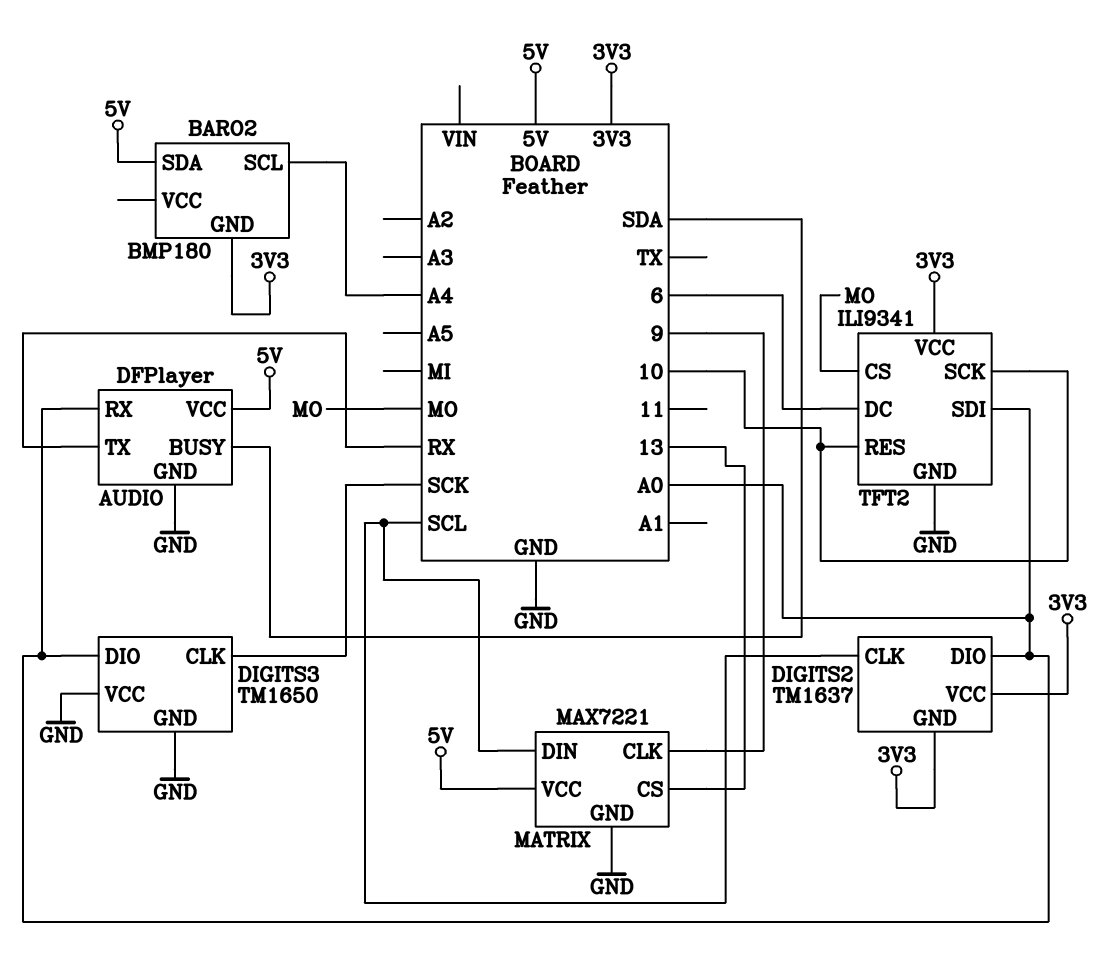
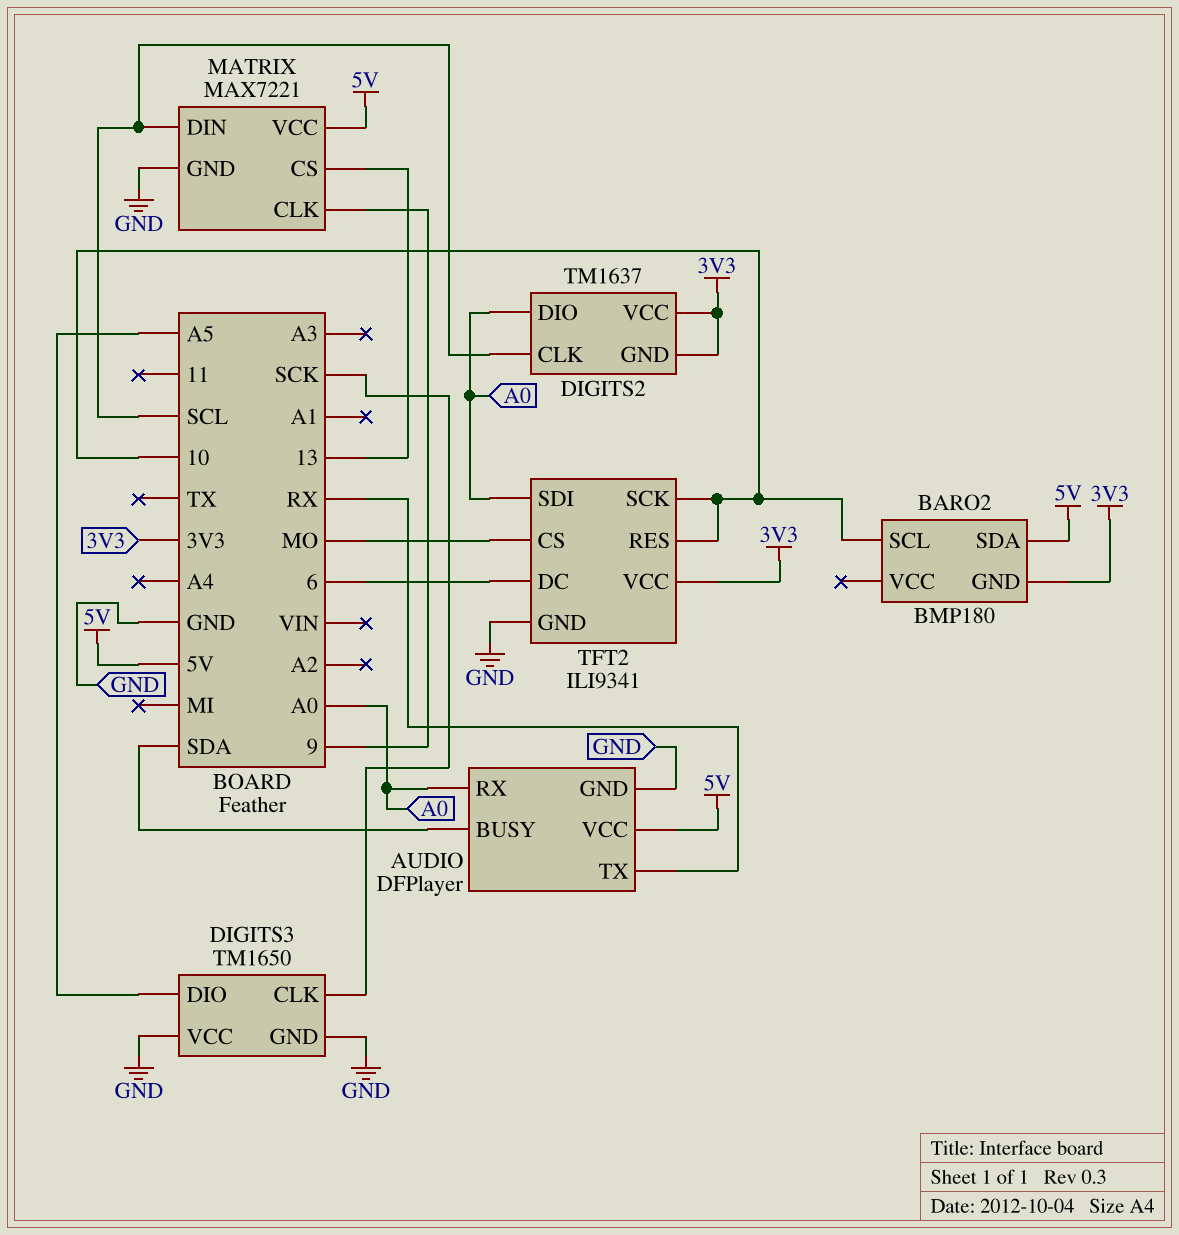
BARO2 pin SCL: A4 -> 10
DIGITS3 pin DIO: A0 -> A5

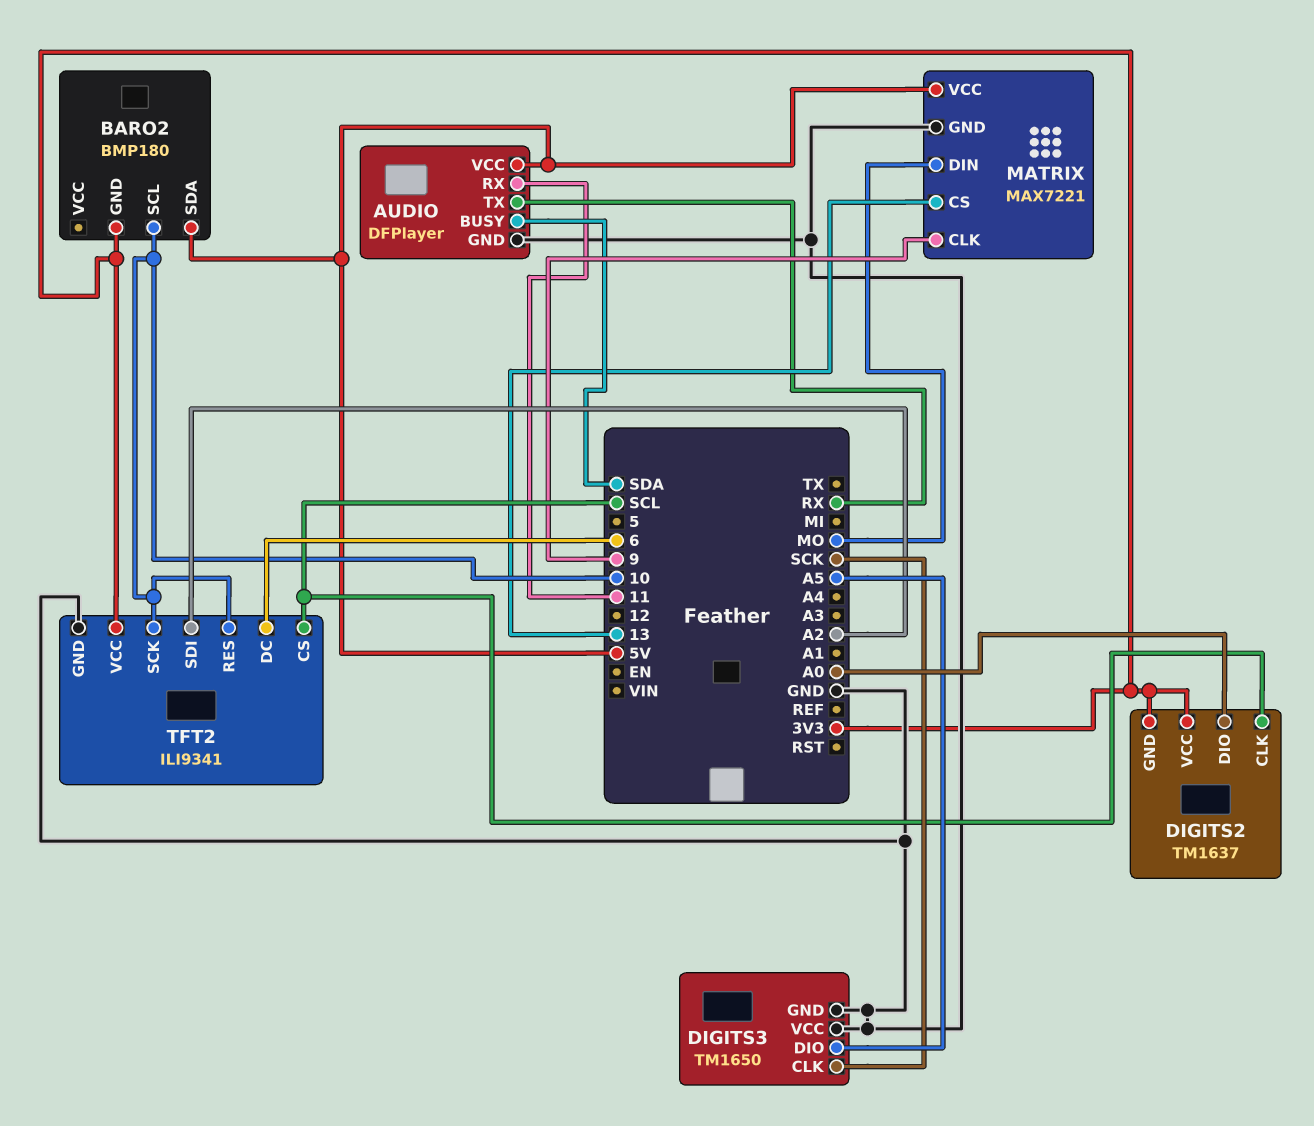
AUDIO pin RX: A0 -> 11
MATRIX pin DIN: SCL -> MO
TFT2 pin CS: MO -> SCL
TFT2 pin SDI: A0 -> A2

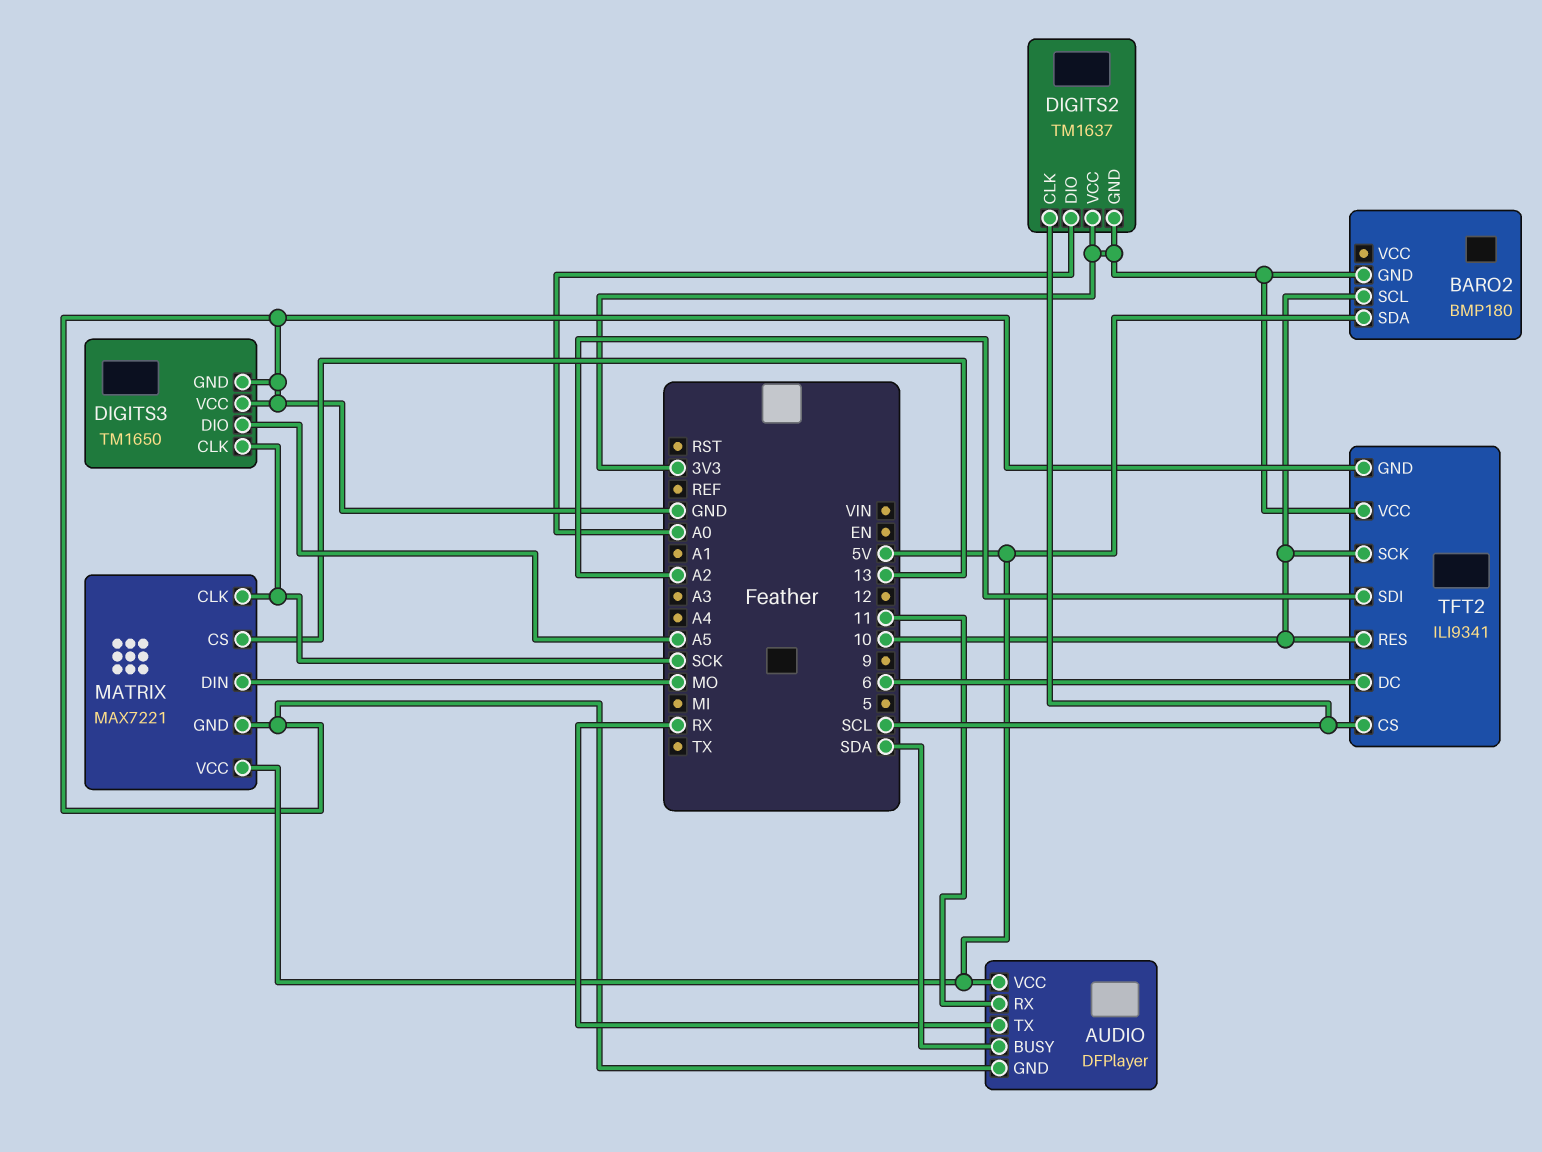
MATRIX pin CLK: 9 -> SCK

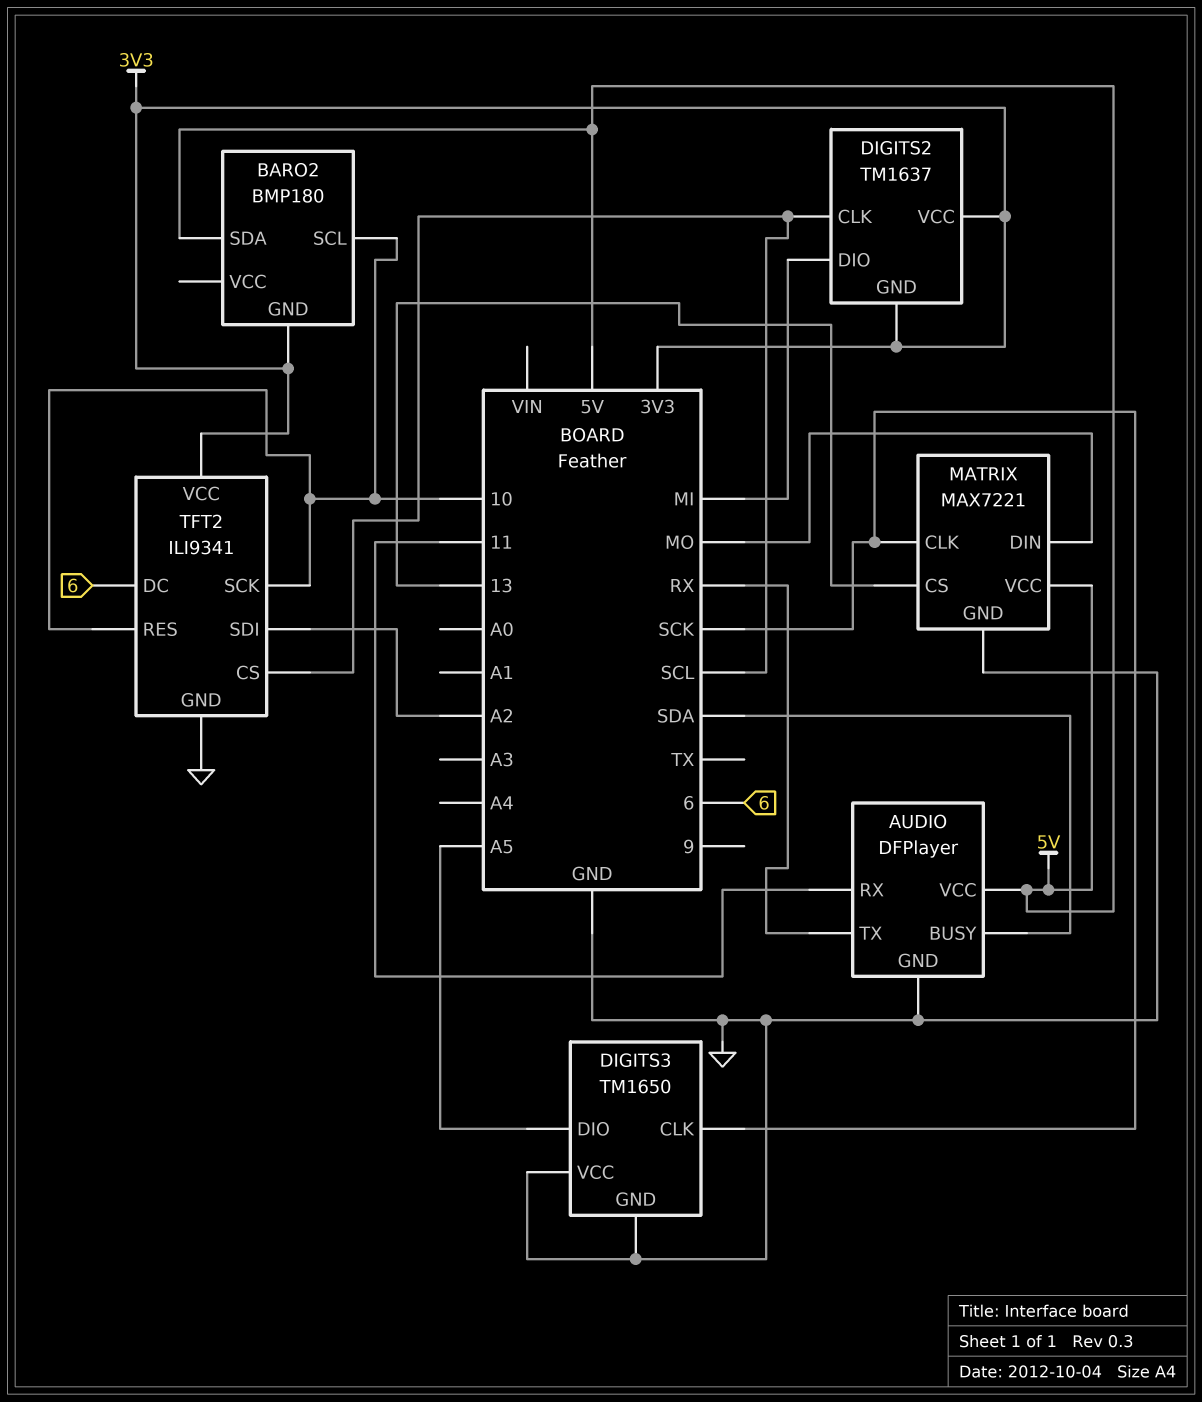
DIGITS2 pin DIO: A0 -> MI

